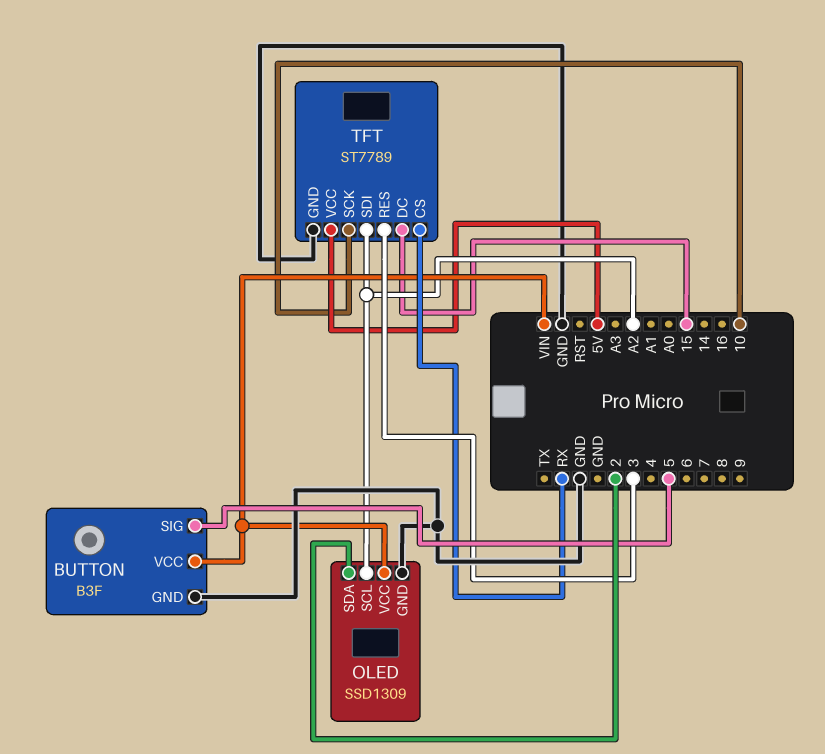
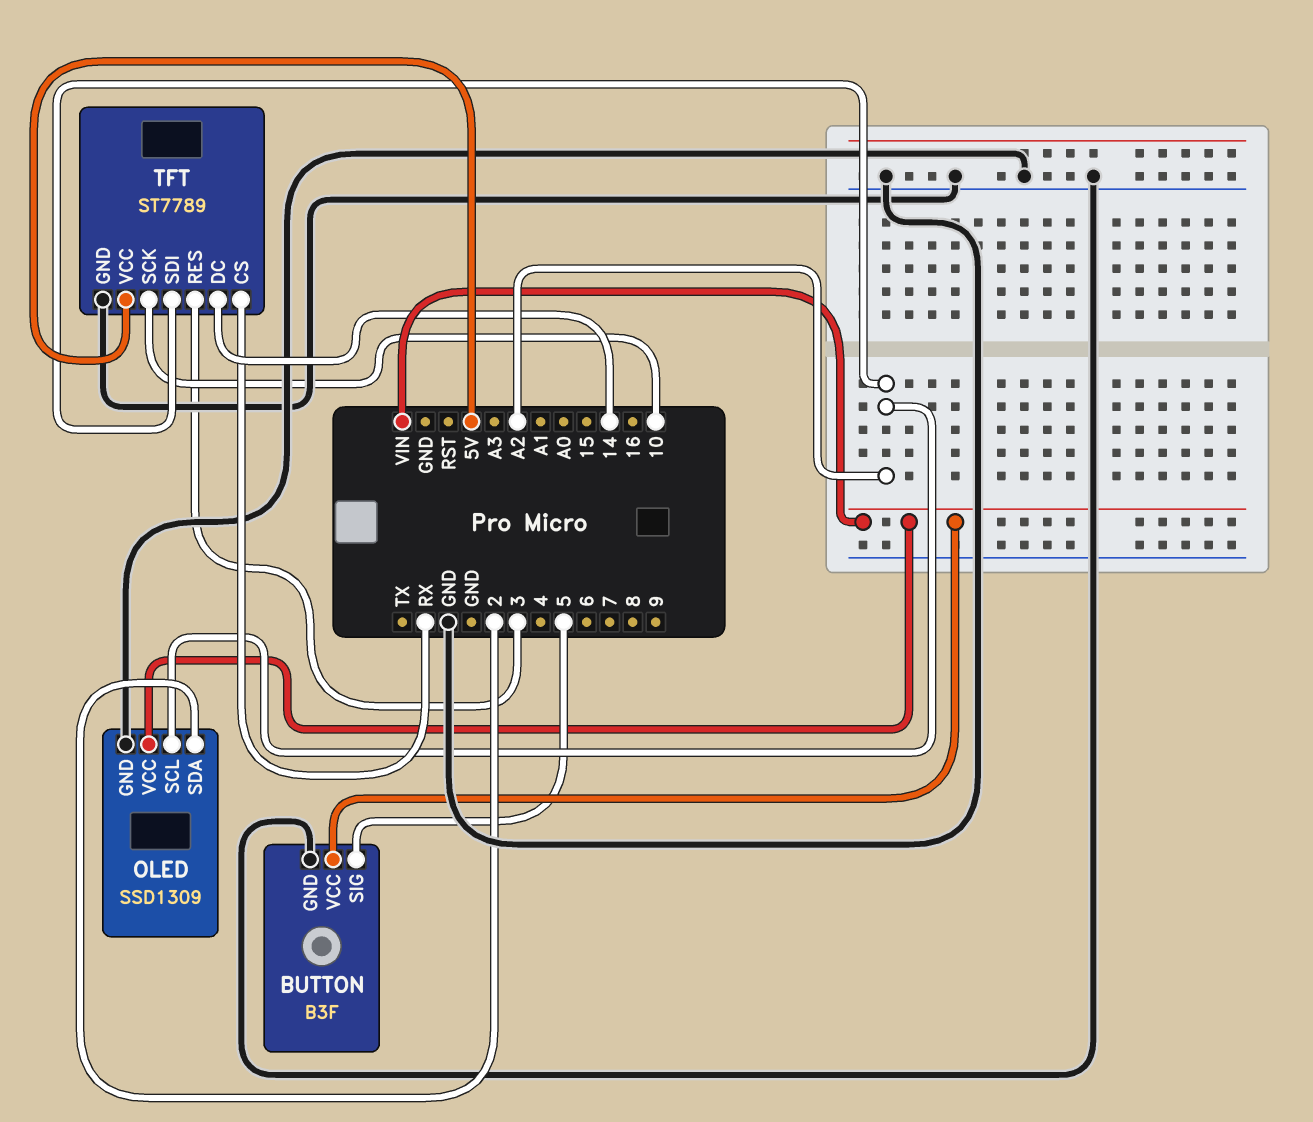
TFT pin DC: 15 -> 14

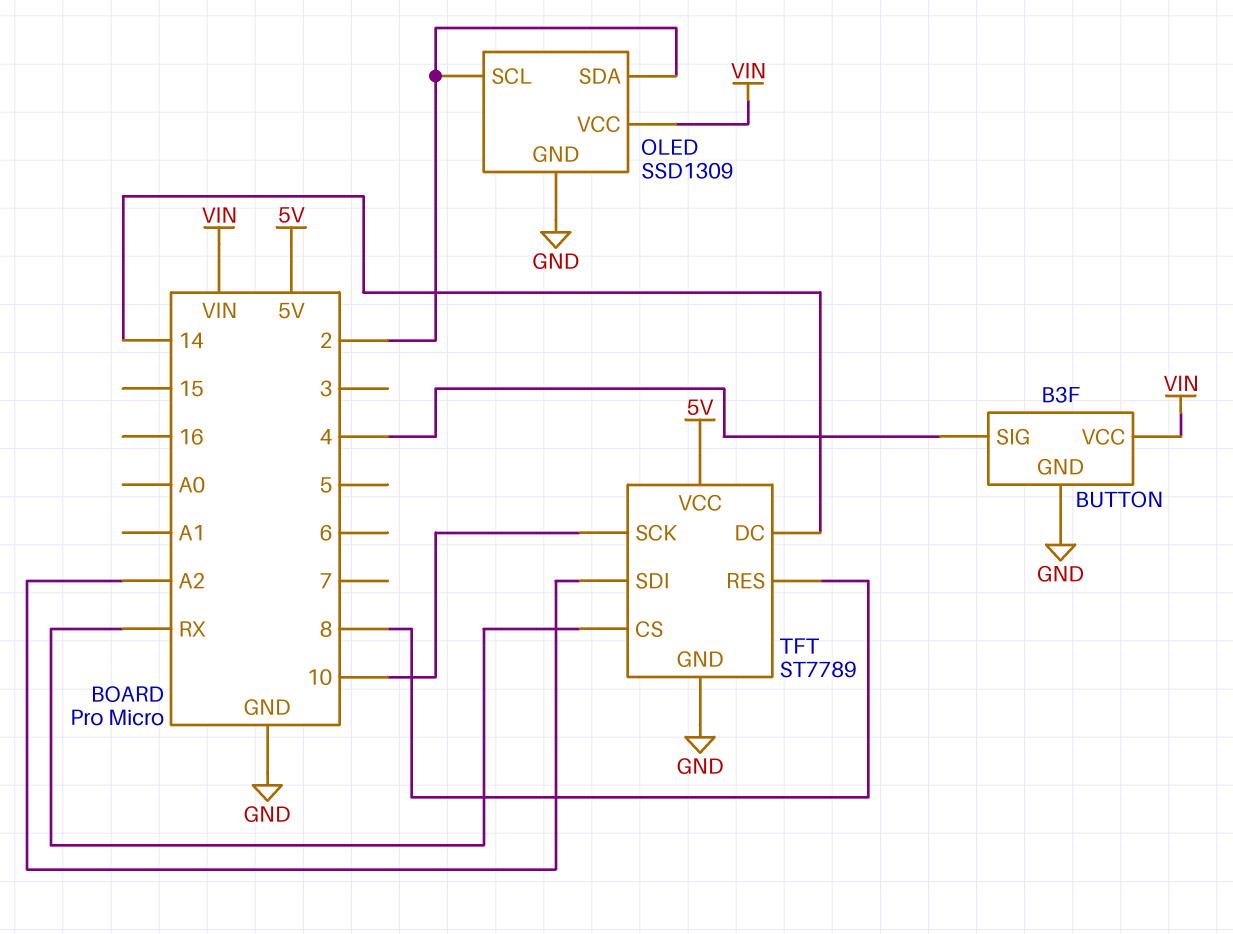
BUTTON pin SIG: 5 -> 4
OLED pin SCL: A2 -> 2
TFT pin RES: 3 -> 8

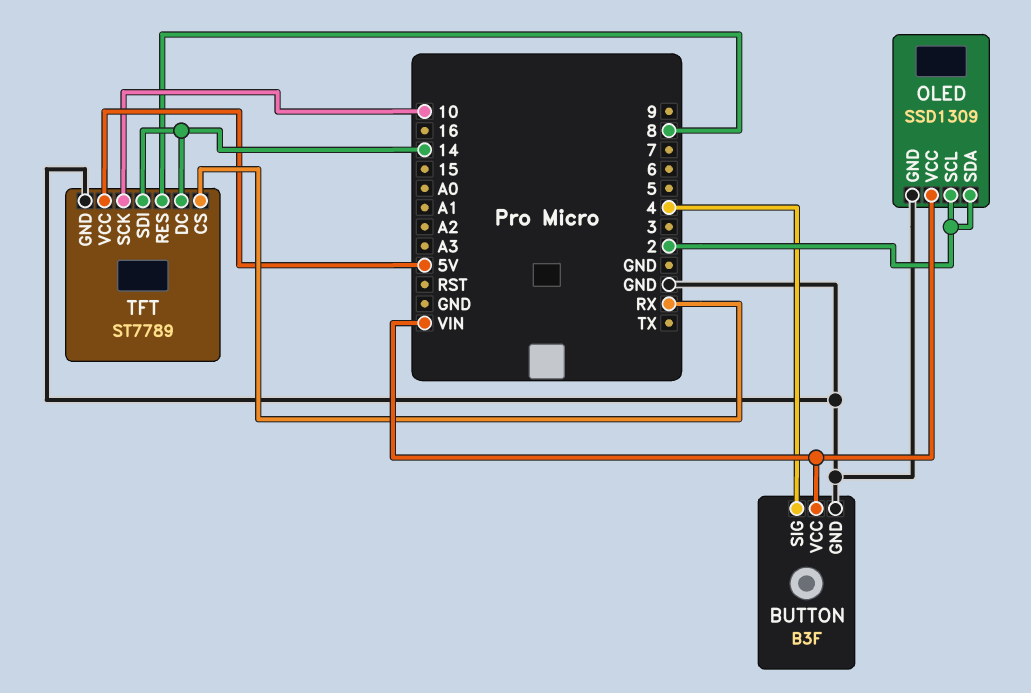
TFT pin SDI: A2 -> 14

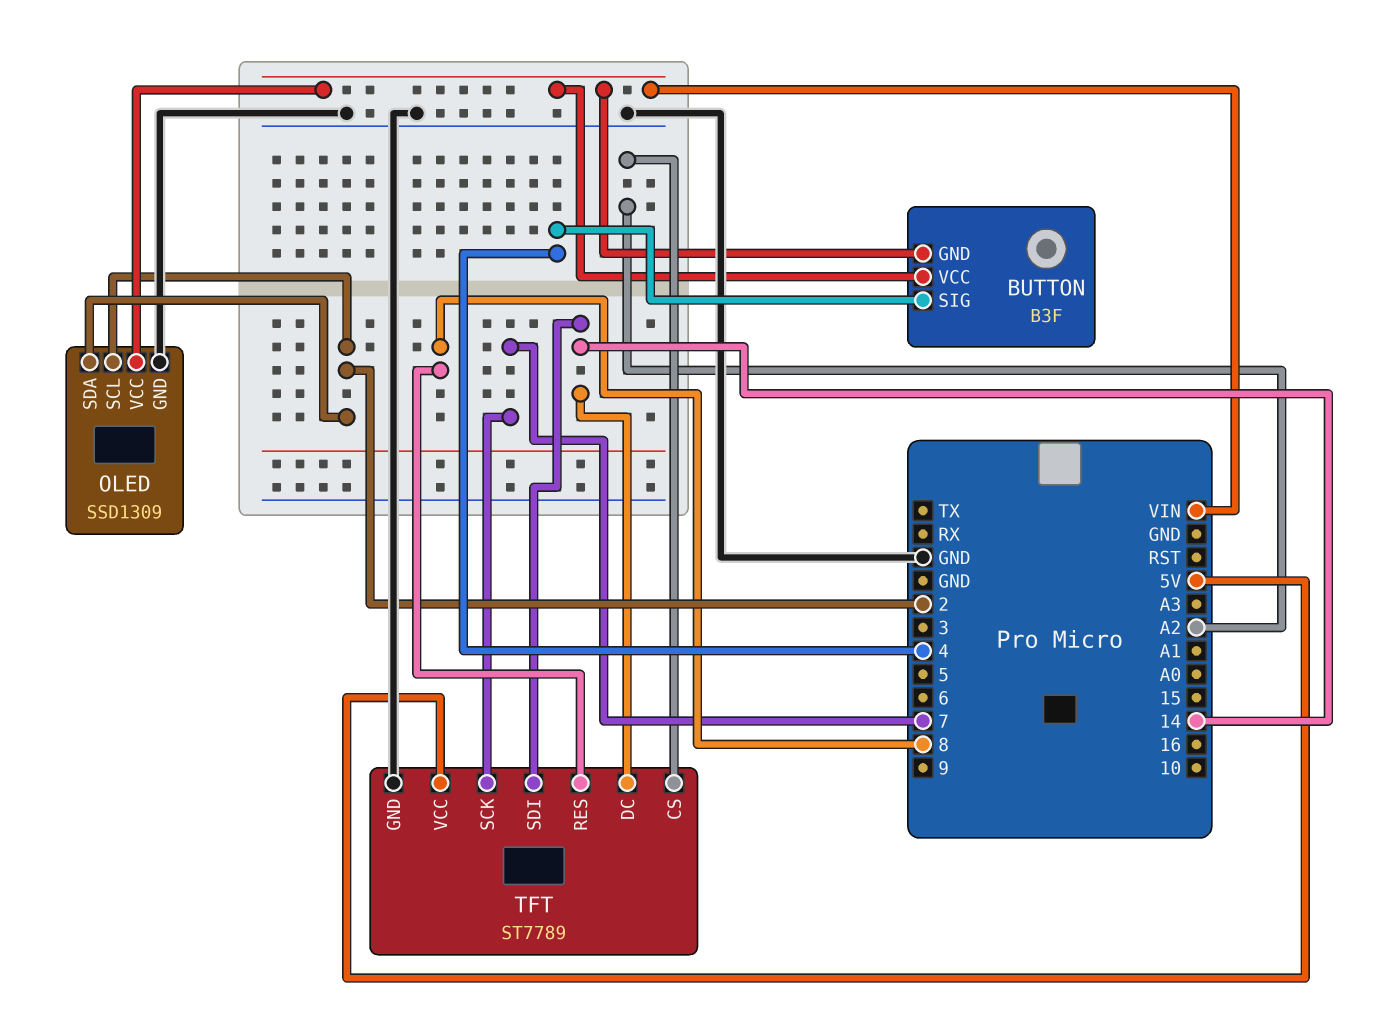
BUTTON pin GND: GND -> VIN
TFT pin CS: RX -> A2
TFT pin SCK: 10 -> 7

